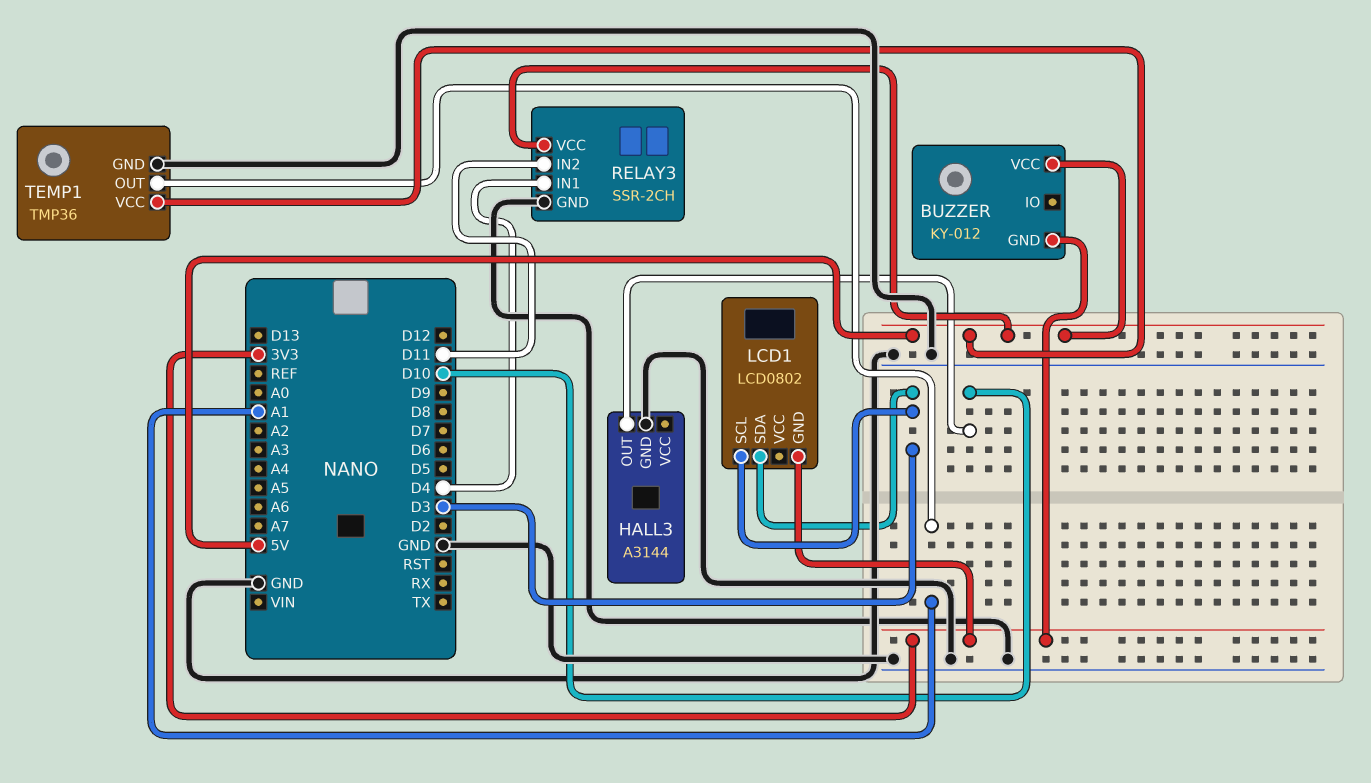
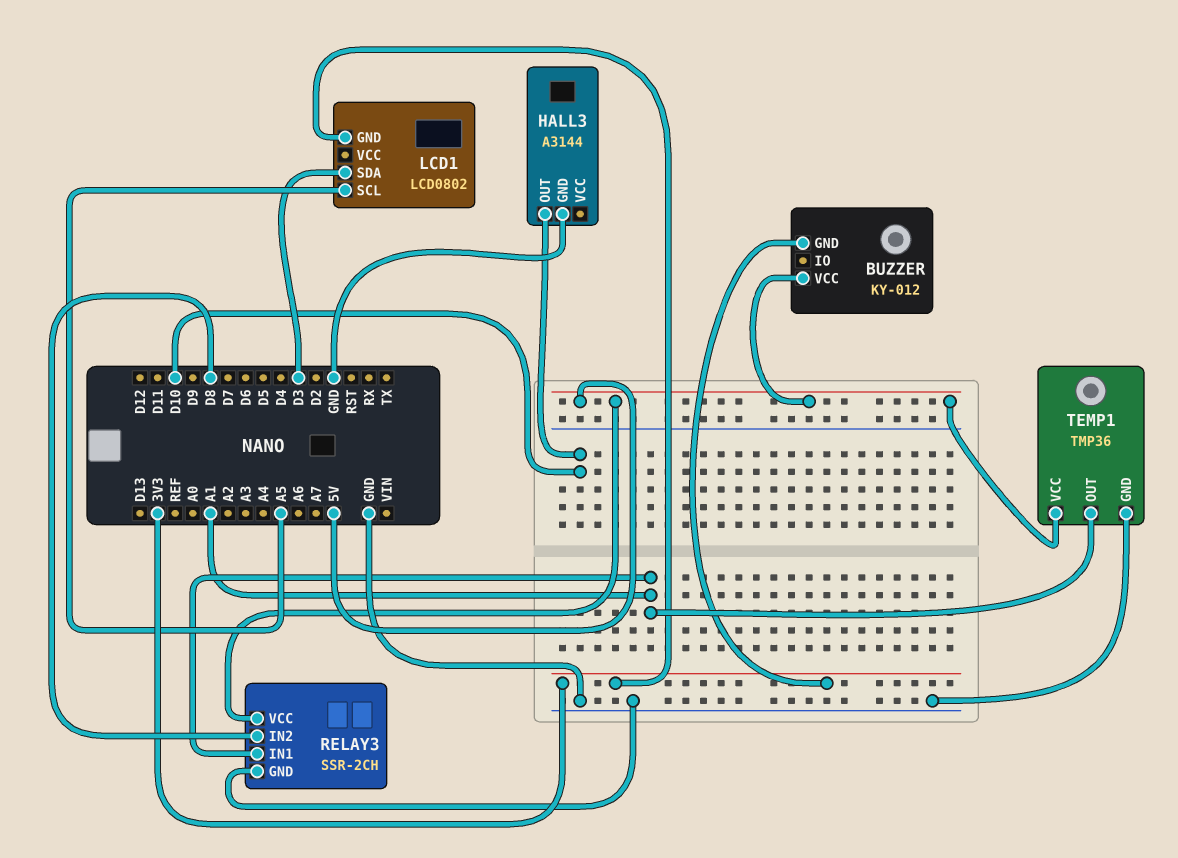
LCD1 pin SCL: D3 -> A5
RELAY3 pin IN1: D4 -> A1
RELAY3 pin IN2: D11 -> D8

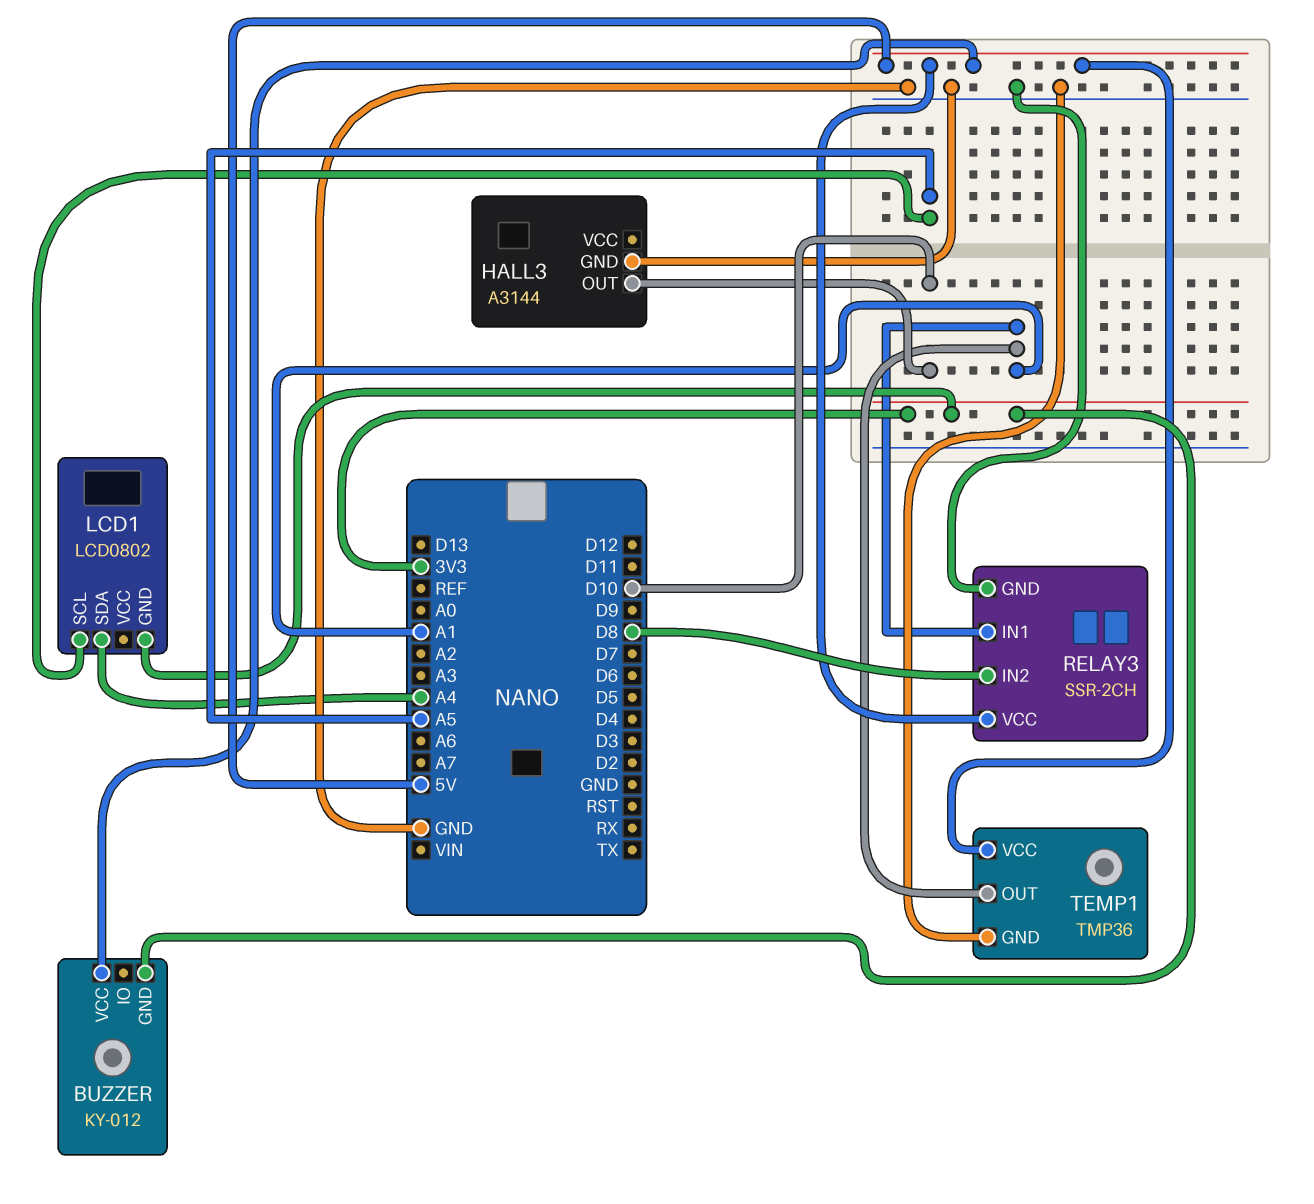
LCD1 pin SDA: D3 -> A4

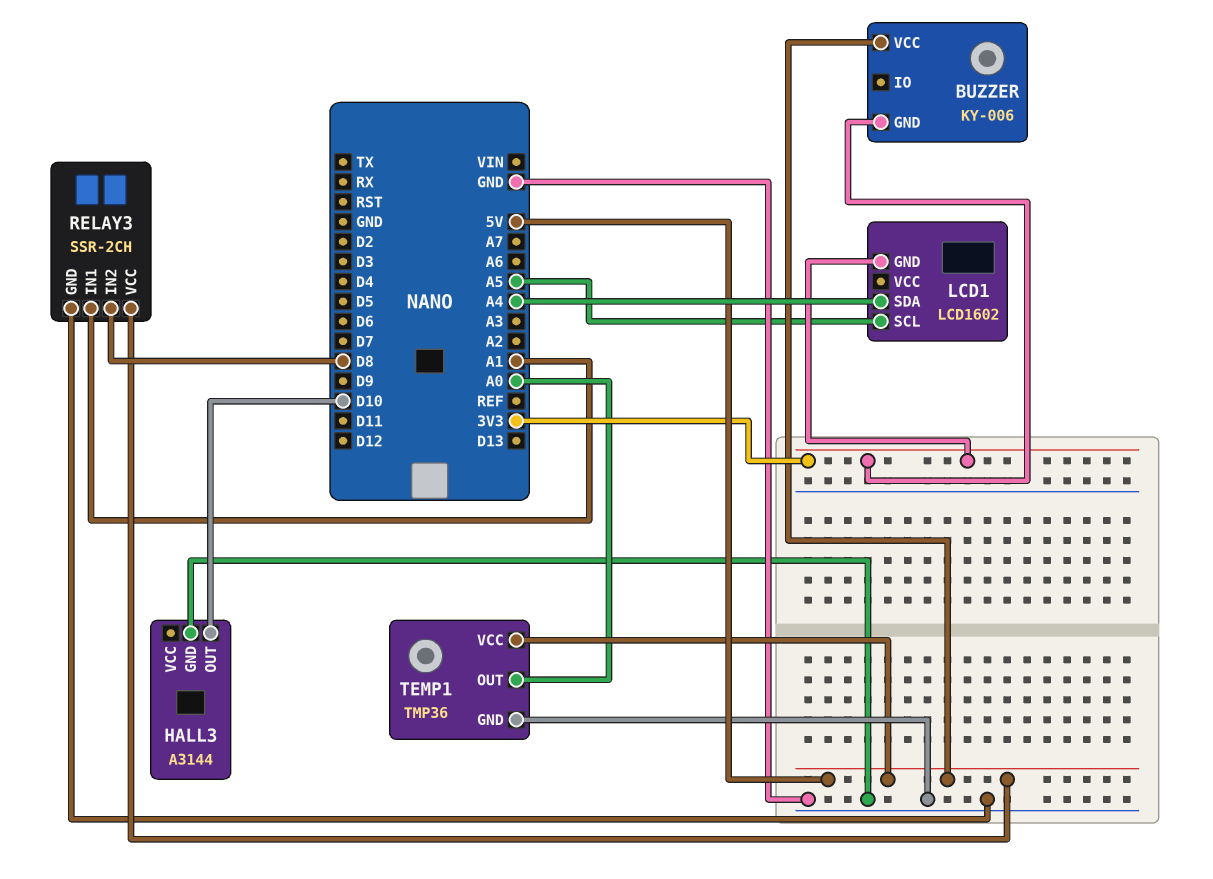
BUZZER: KY-012 -> KY-006
LCD1: LCD0802 -> LCD1602
TEMP1 pin OUT: A1 -> A0

